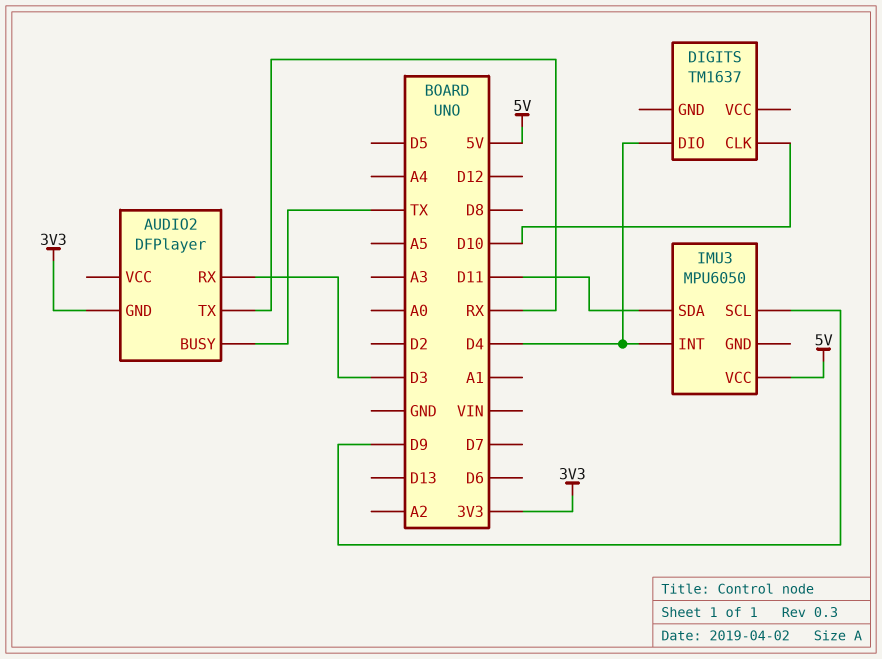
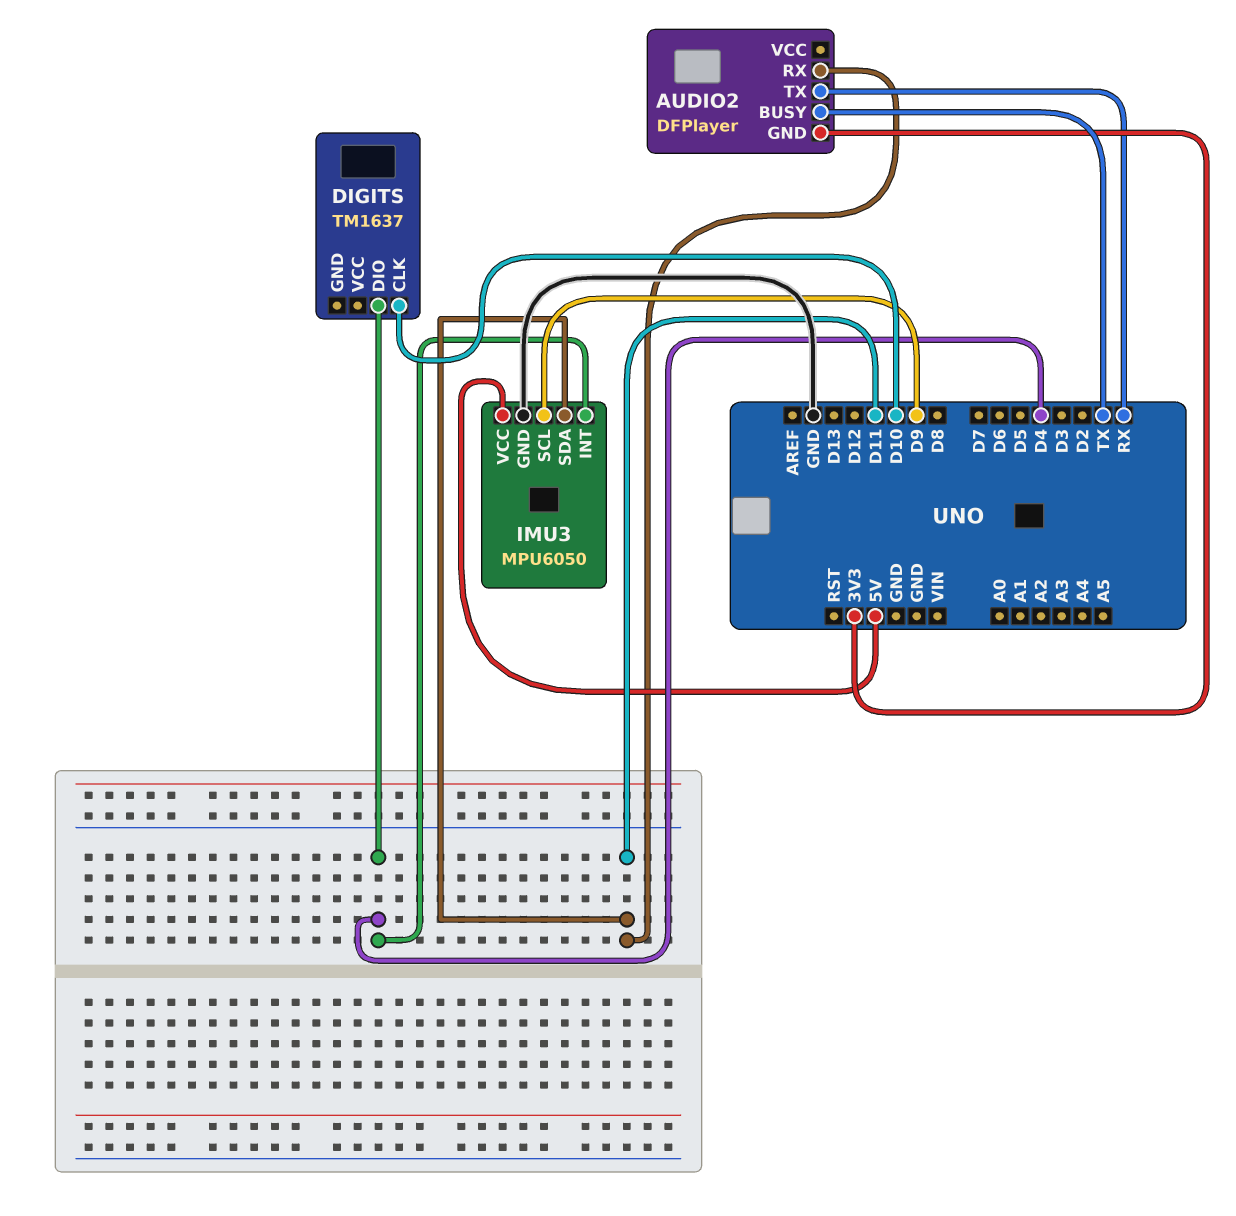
AUDIO2 pin RX: D3 -> D11
IMU3 pin GND: none -> GND

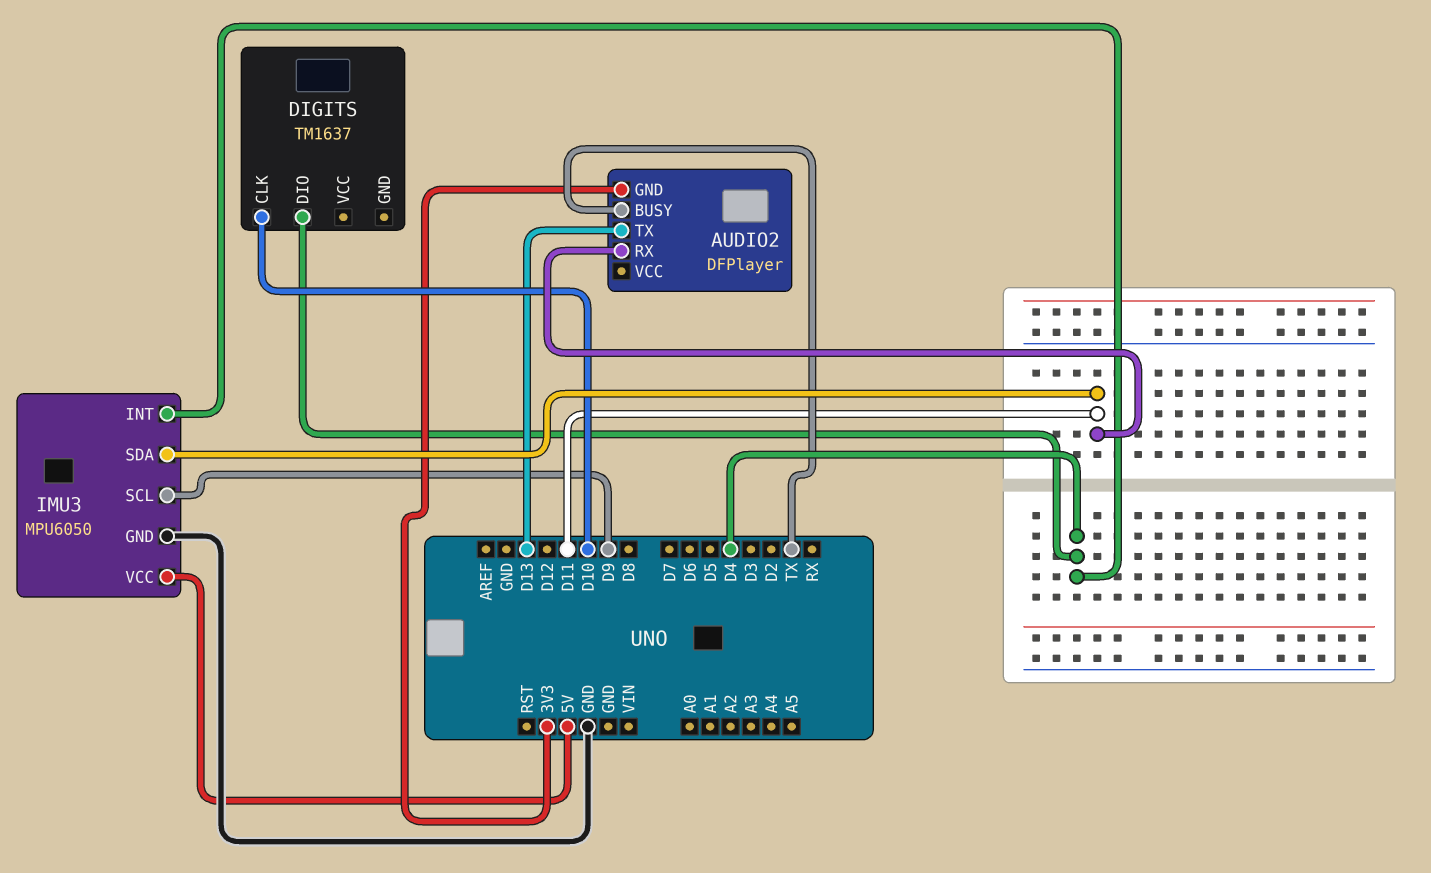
AUDIO2 pin TX: RX -> D13

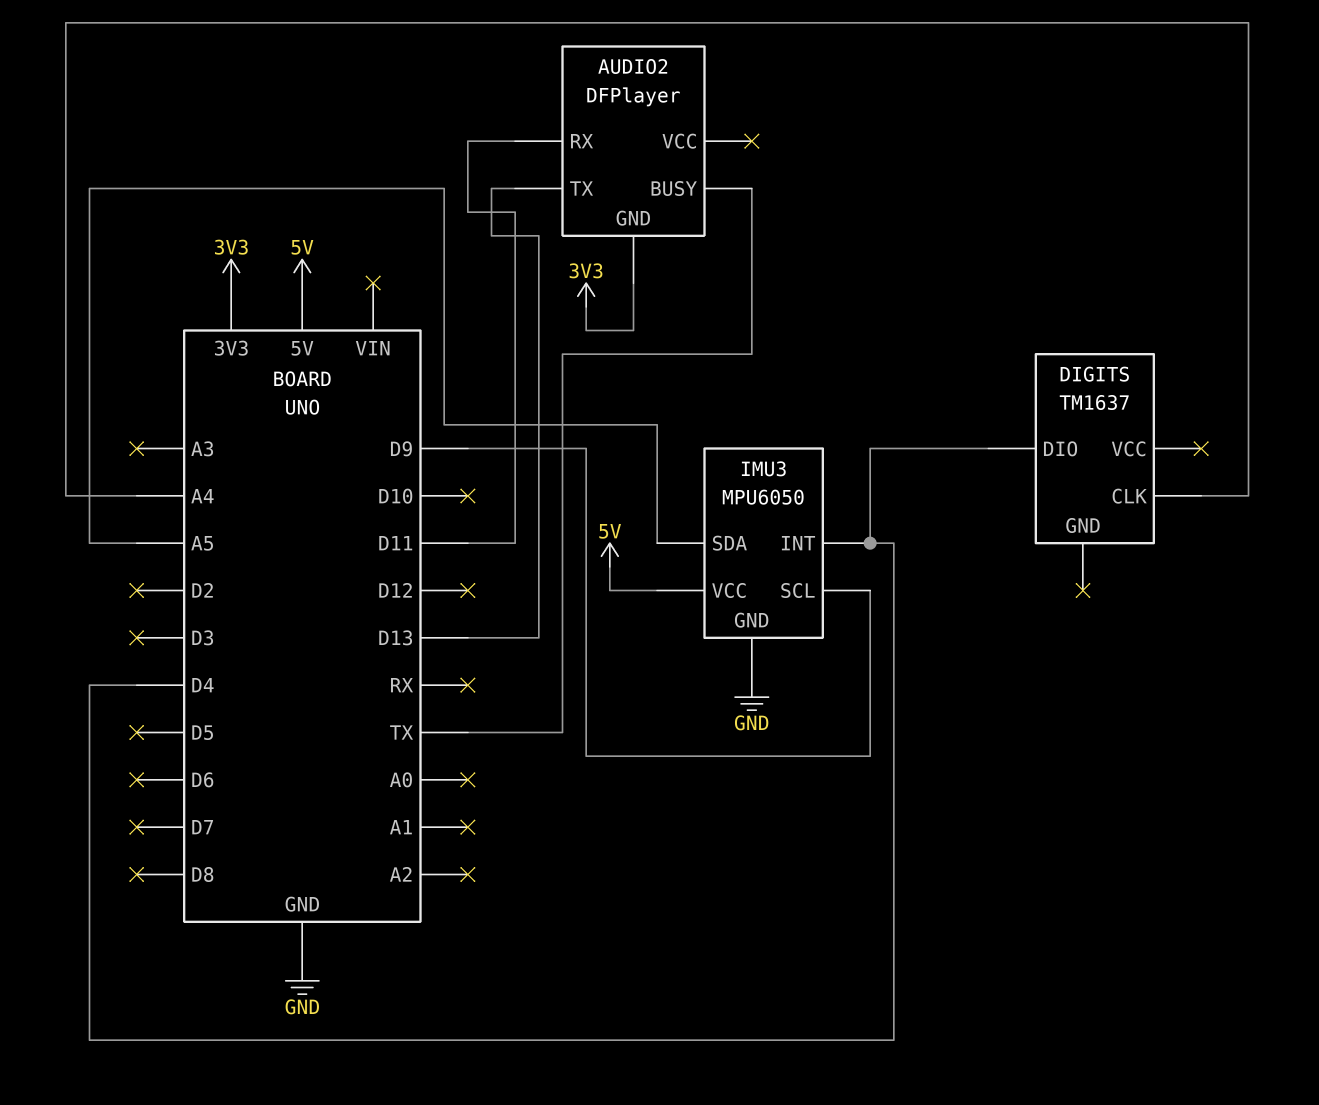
DIGITS pin CLK: D10 -> A4
IMU3 pin SDA: D11 -> A5

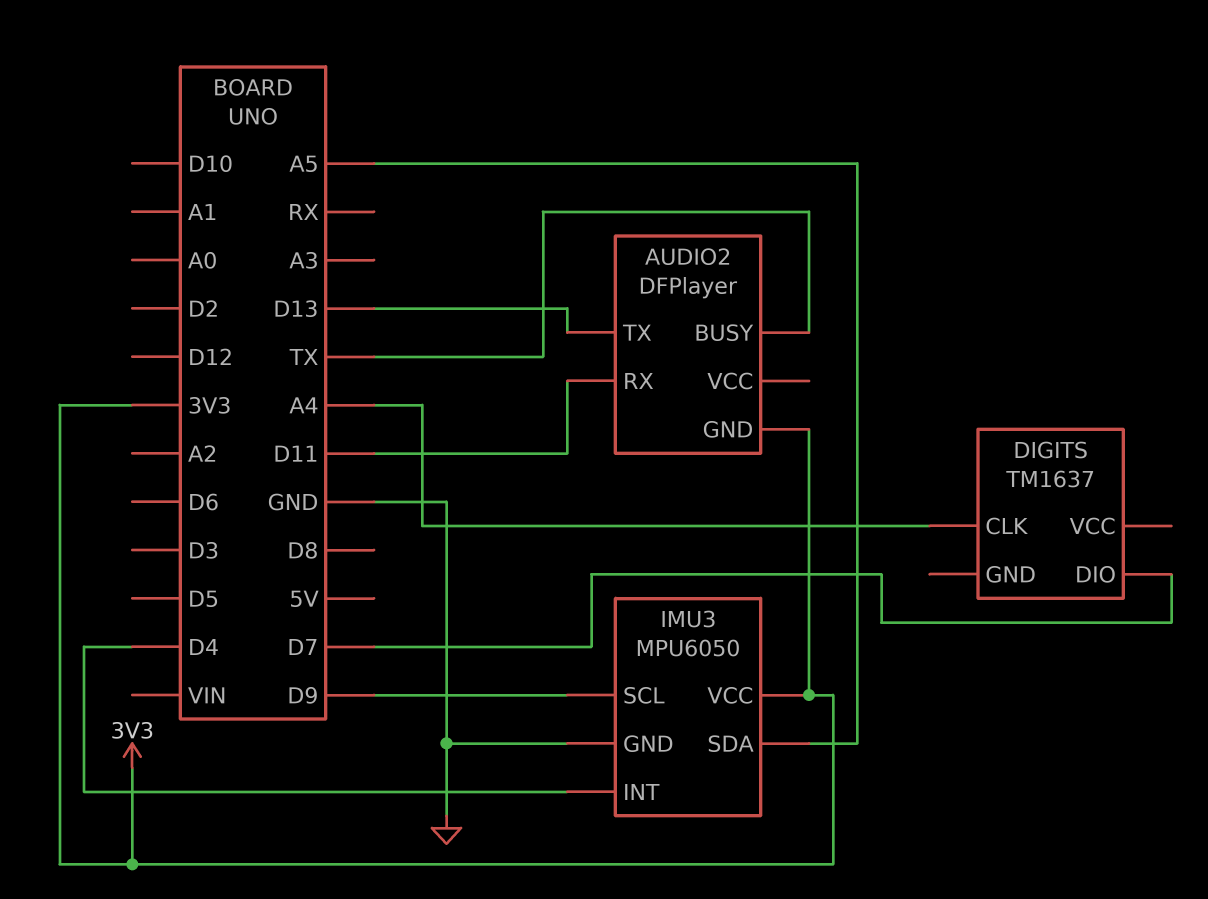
DIGITS pin DIO: D4 -> D7
IMU3 pin VCC: 5V -> 3V3

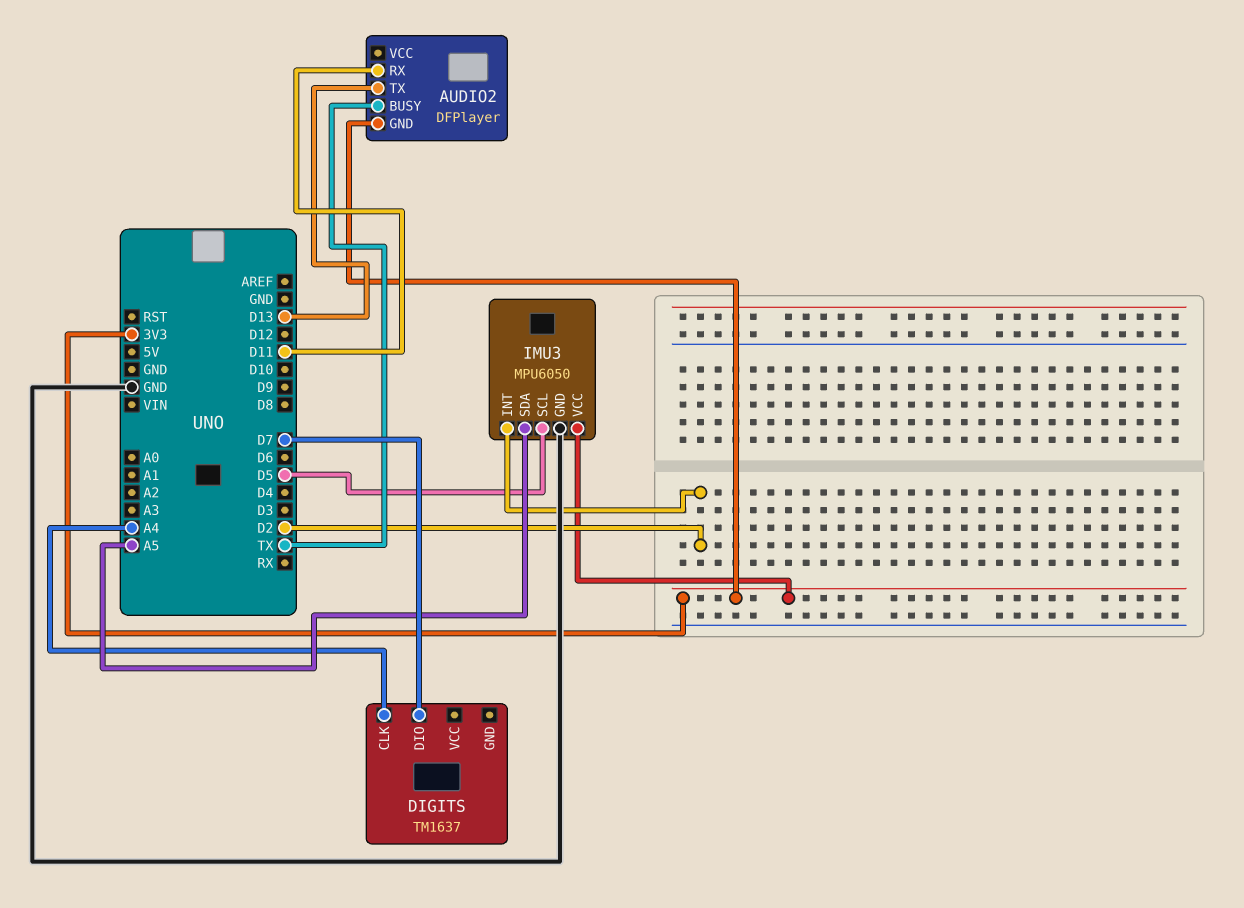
IMU3 pin INT: D4 -> D2
IMU3 pin SCL: D9 -> D5

